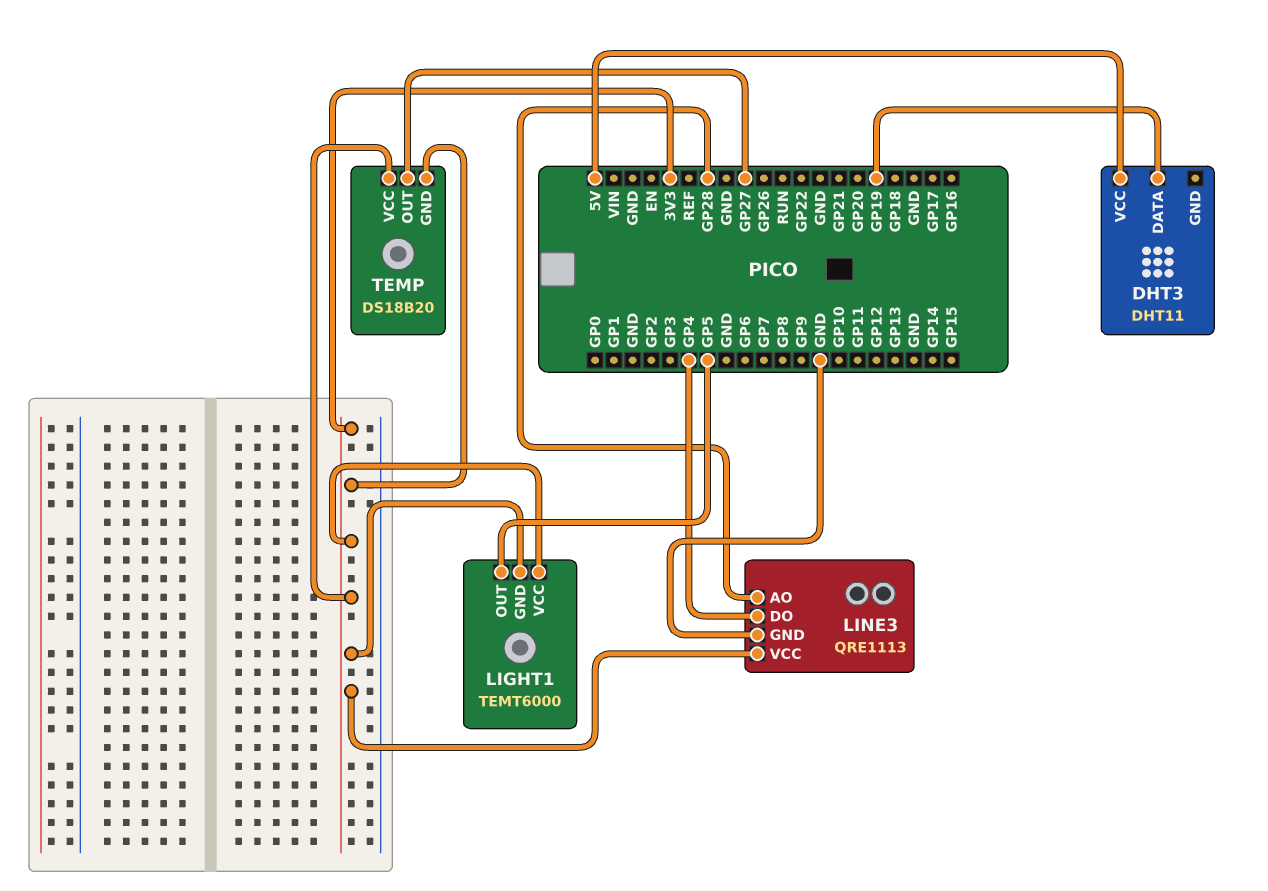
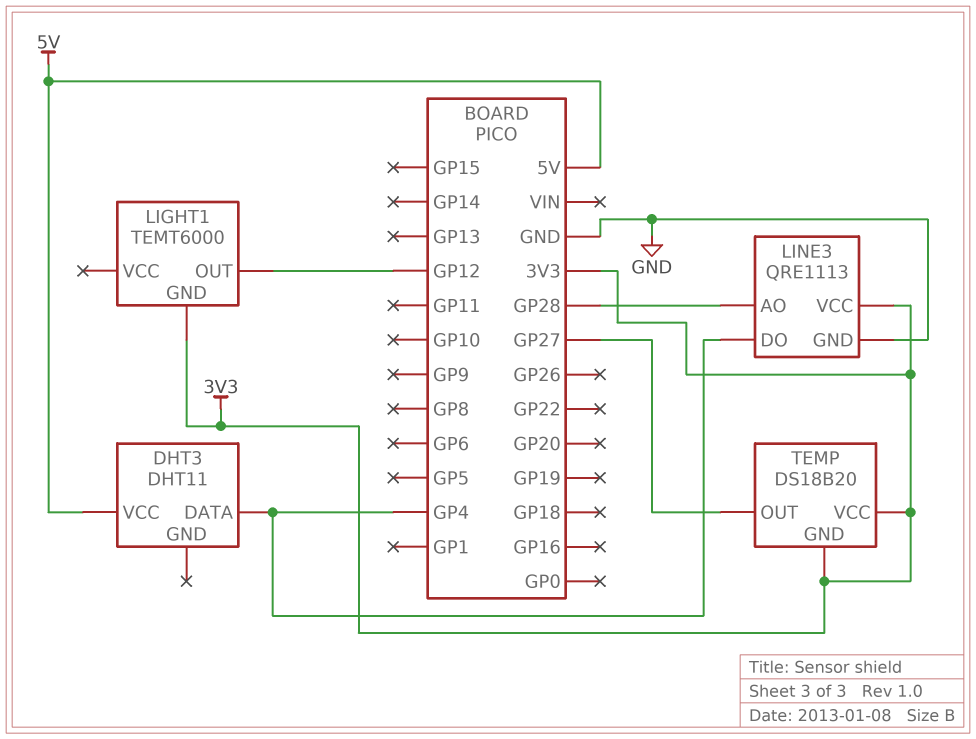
DHT3 pin DATA: GP19 -> GP4
LIGHT1 pin OUT: GP5 -> GP12
LIGHT1 pin VCC: 3V3 -> none

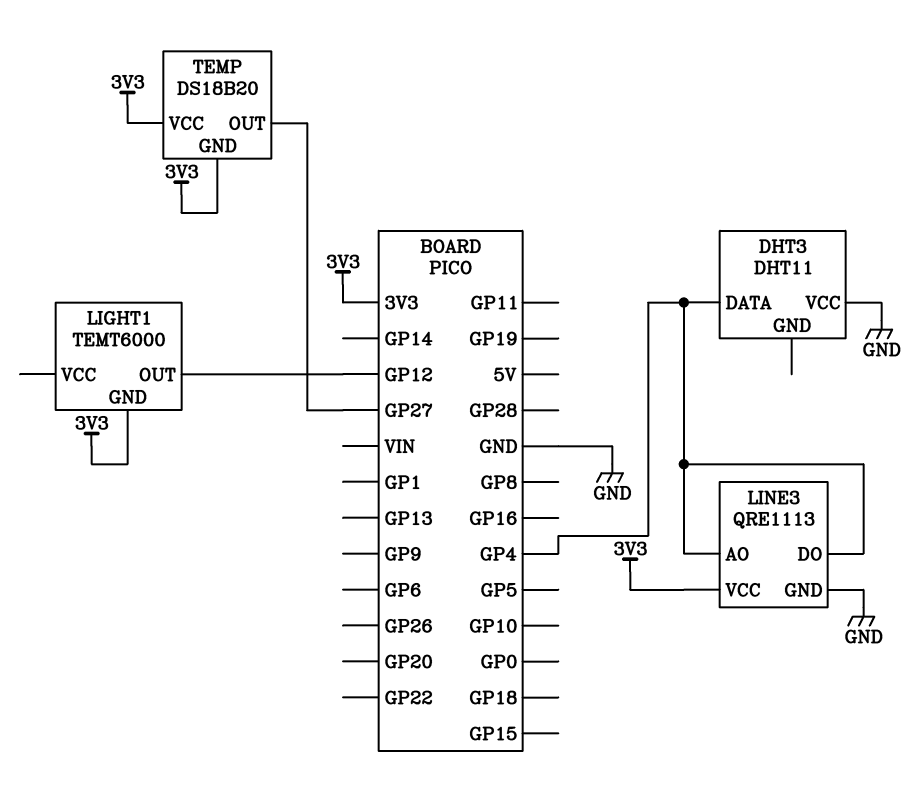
DHT3 pin VCC: 5V -> GND
LINE3 pin AO: GP28 -> GP4

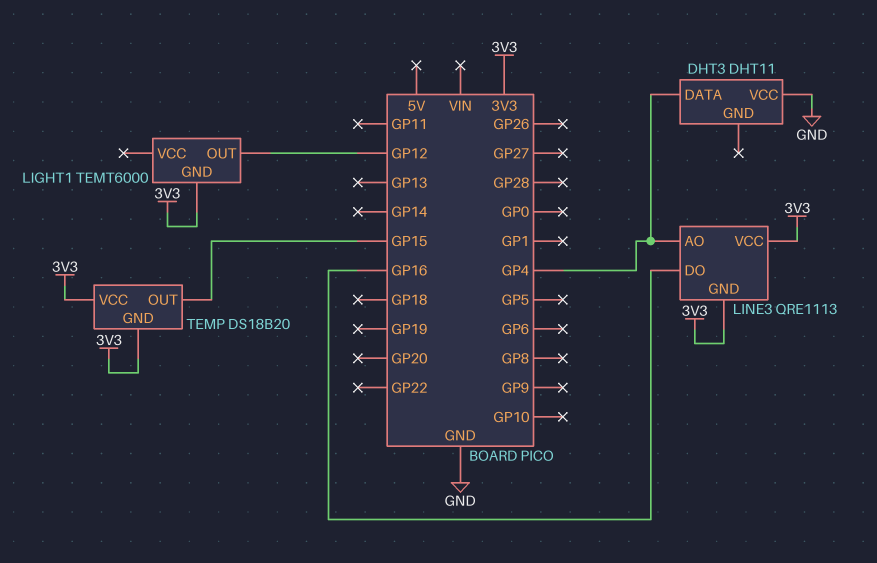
LINE3 pin DO: GP4 -> GP16
LINE3 pin GND: GND -> 3V3
TEMP pin OUT: GP27 -> GP15

